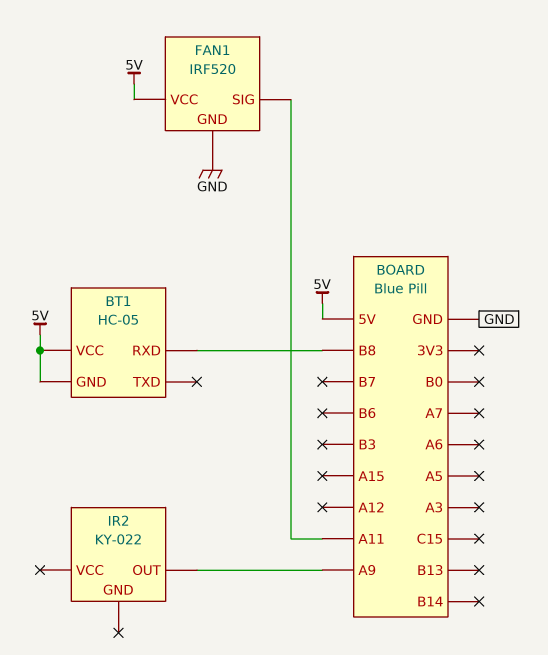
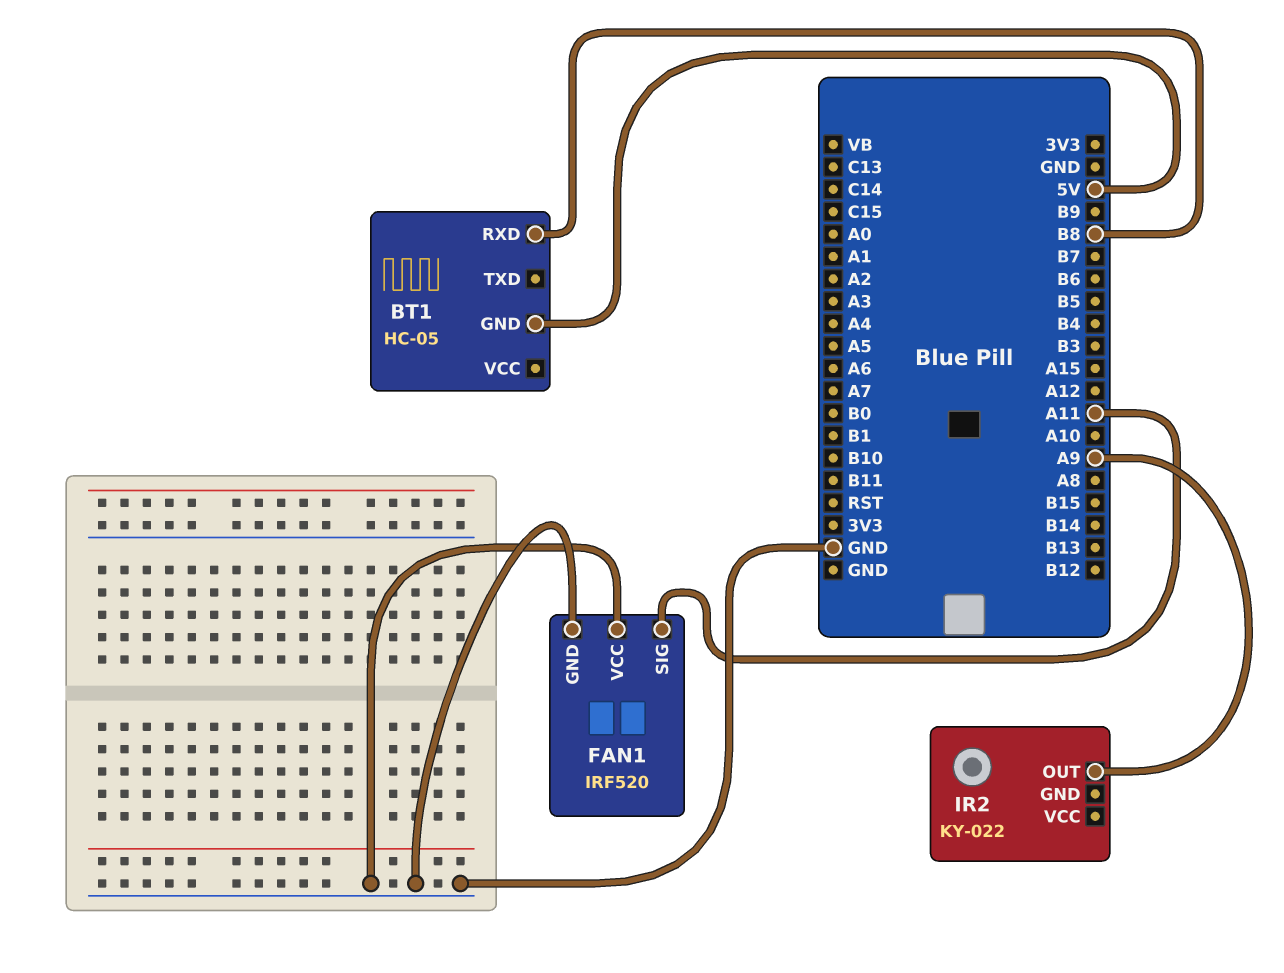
BT1 pin VCC: 5V -> none
FAN1 pin VCC: 5V -> GND

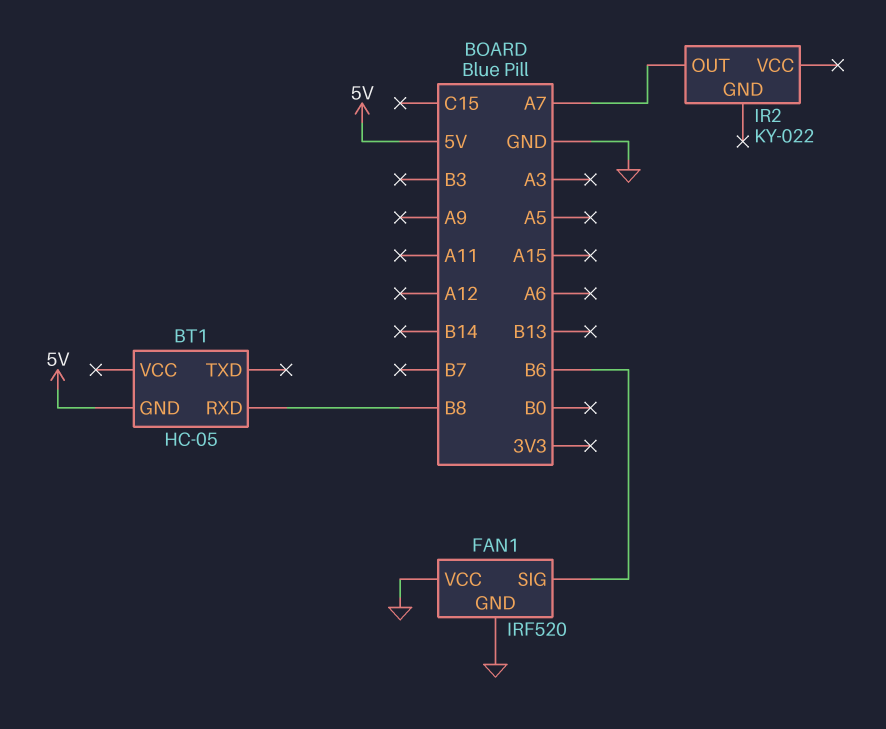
FAN1 pin SIG: A11 -> B6
IR2 pin OUT: A9 -> A7

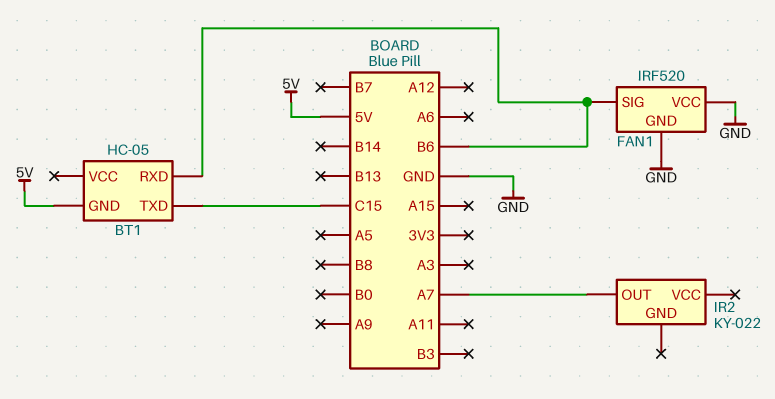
BT1 pin RXD: B8 -> B6
BT1 pin TXD: none -> C15

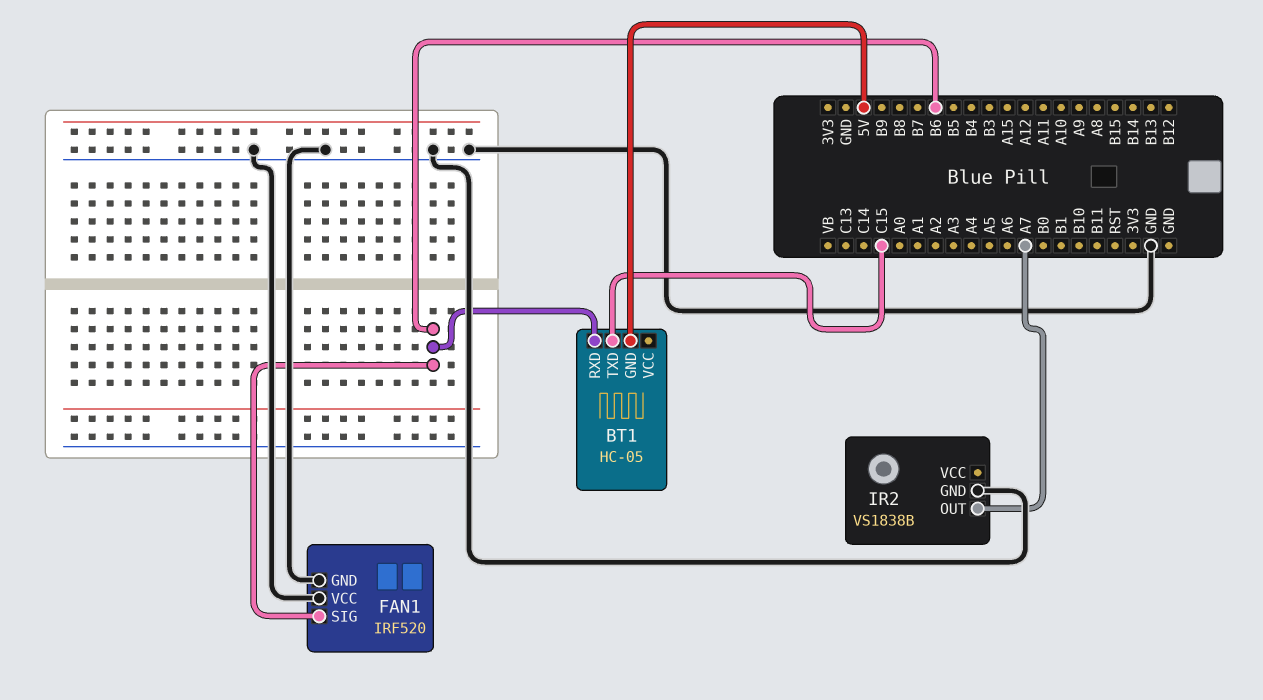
IR2: KY-022 -> VS1838B
IR2 pin GND: none -> GND

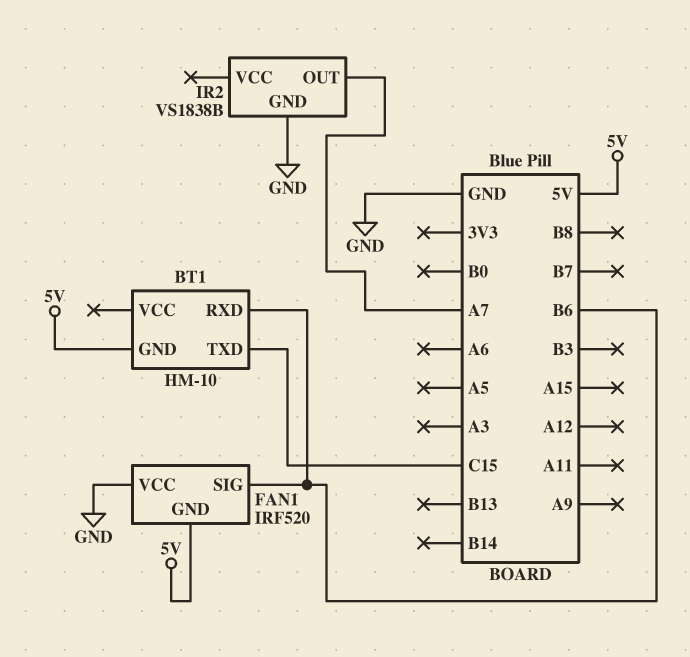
BT1: HC-05 -> HM-10
FAN1 pin GND: GND -> 5V

